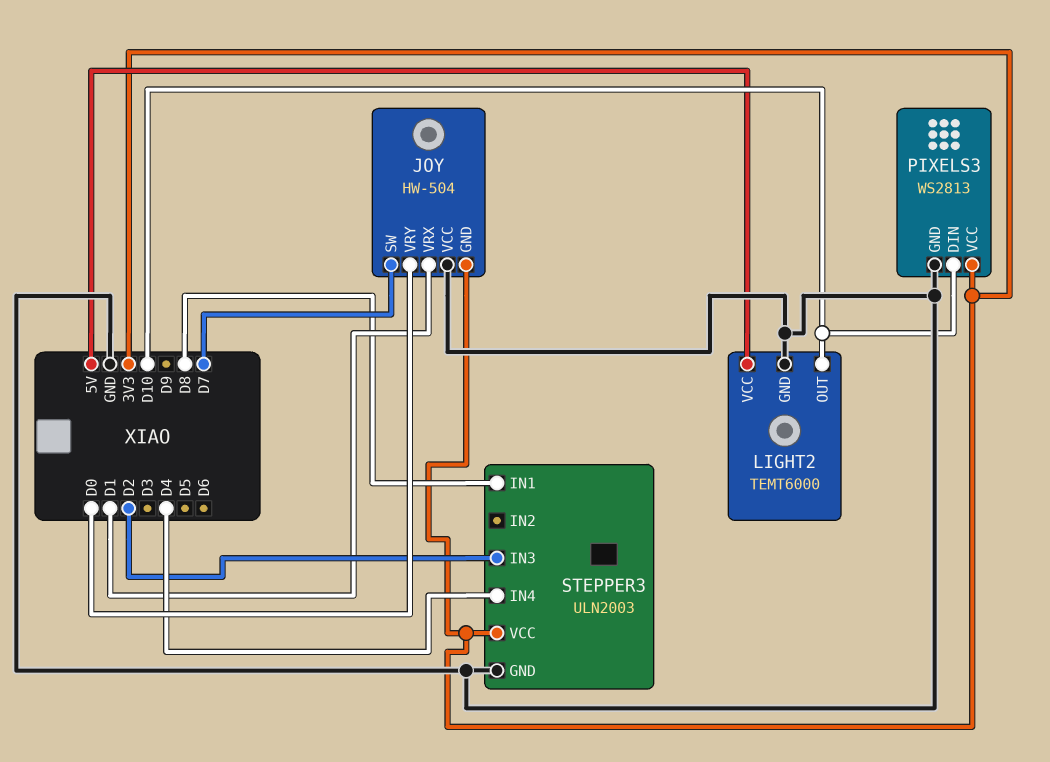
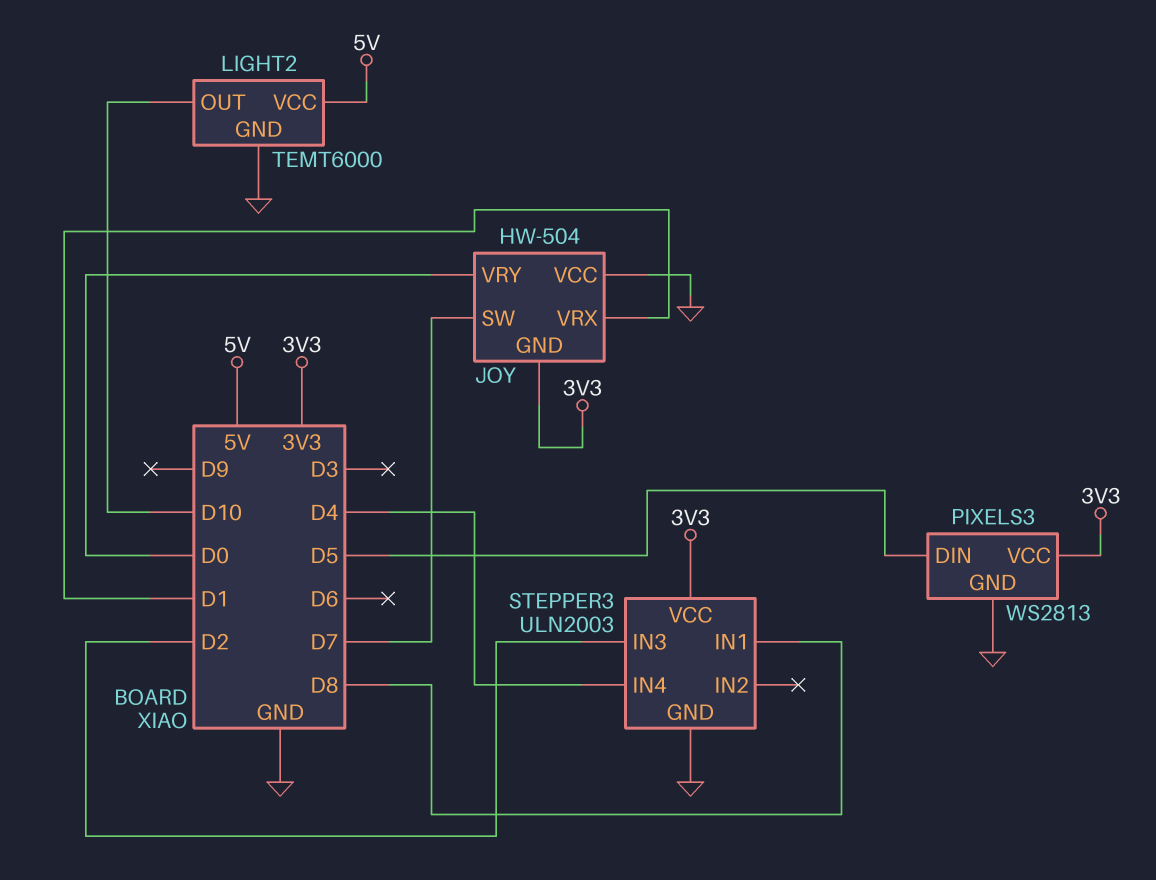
PIXELS3 pin DIN: D10 -> D5

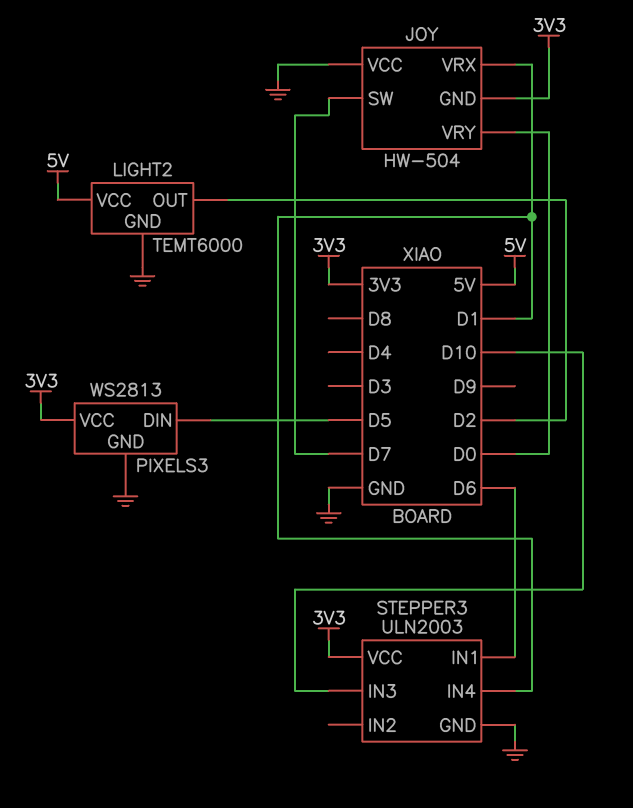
LIGHT2 pin OUT: D10 -> D2
STEPPER3 pin IN1: D8 -> D6
STEPPER3 pin IN3: D2 -> D10
STEPPER3 pin IN4: D4 -> D1

